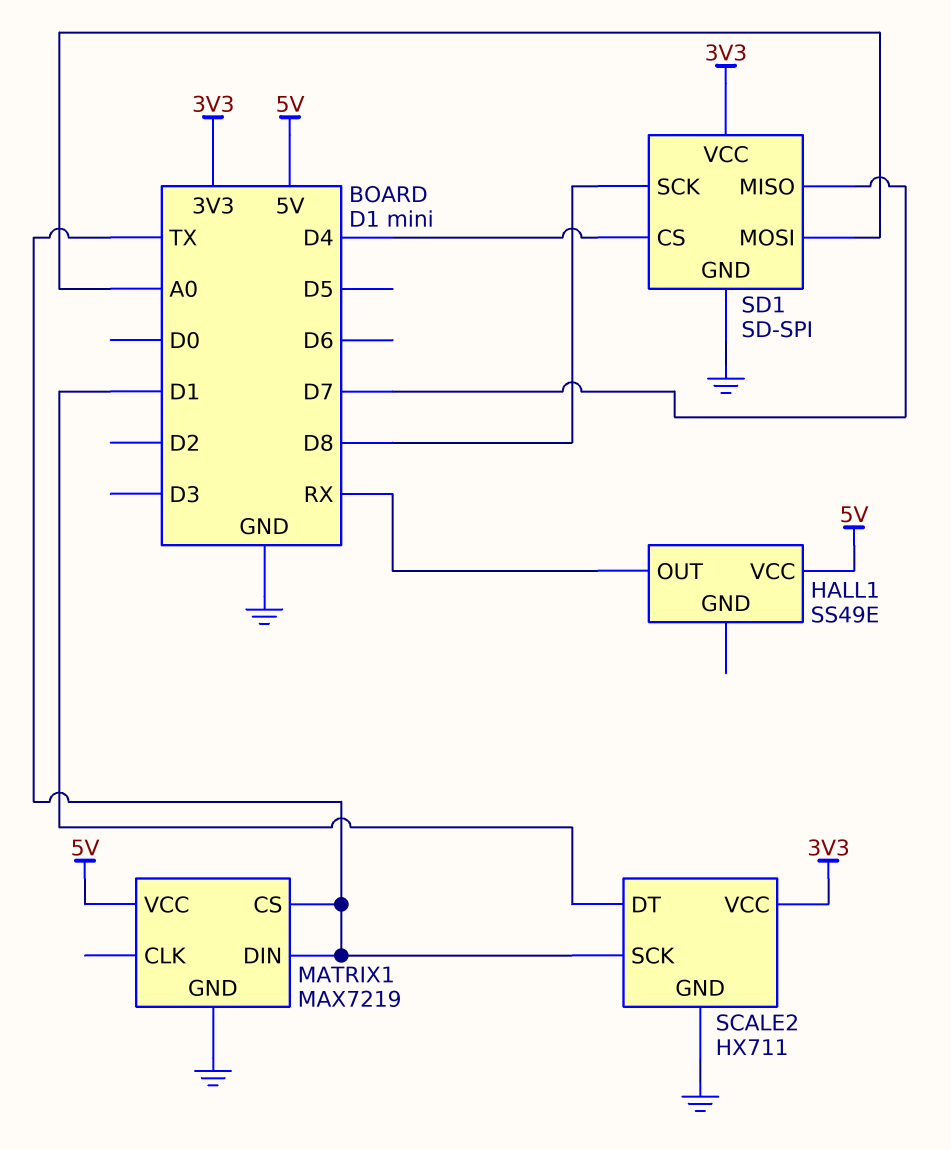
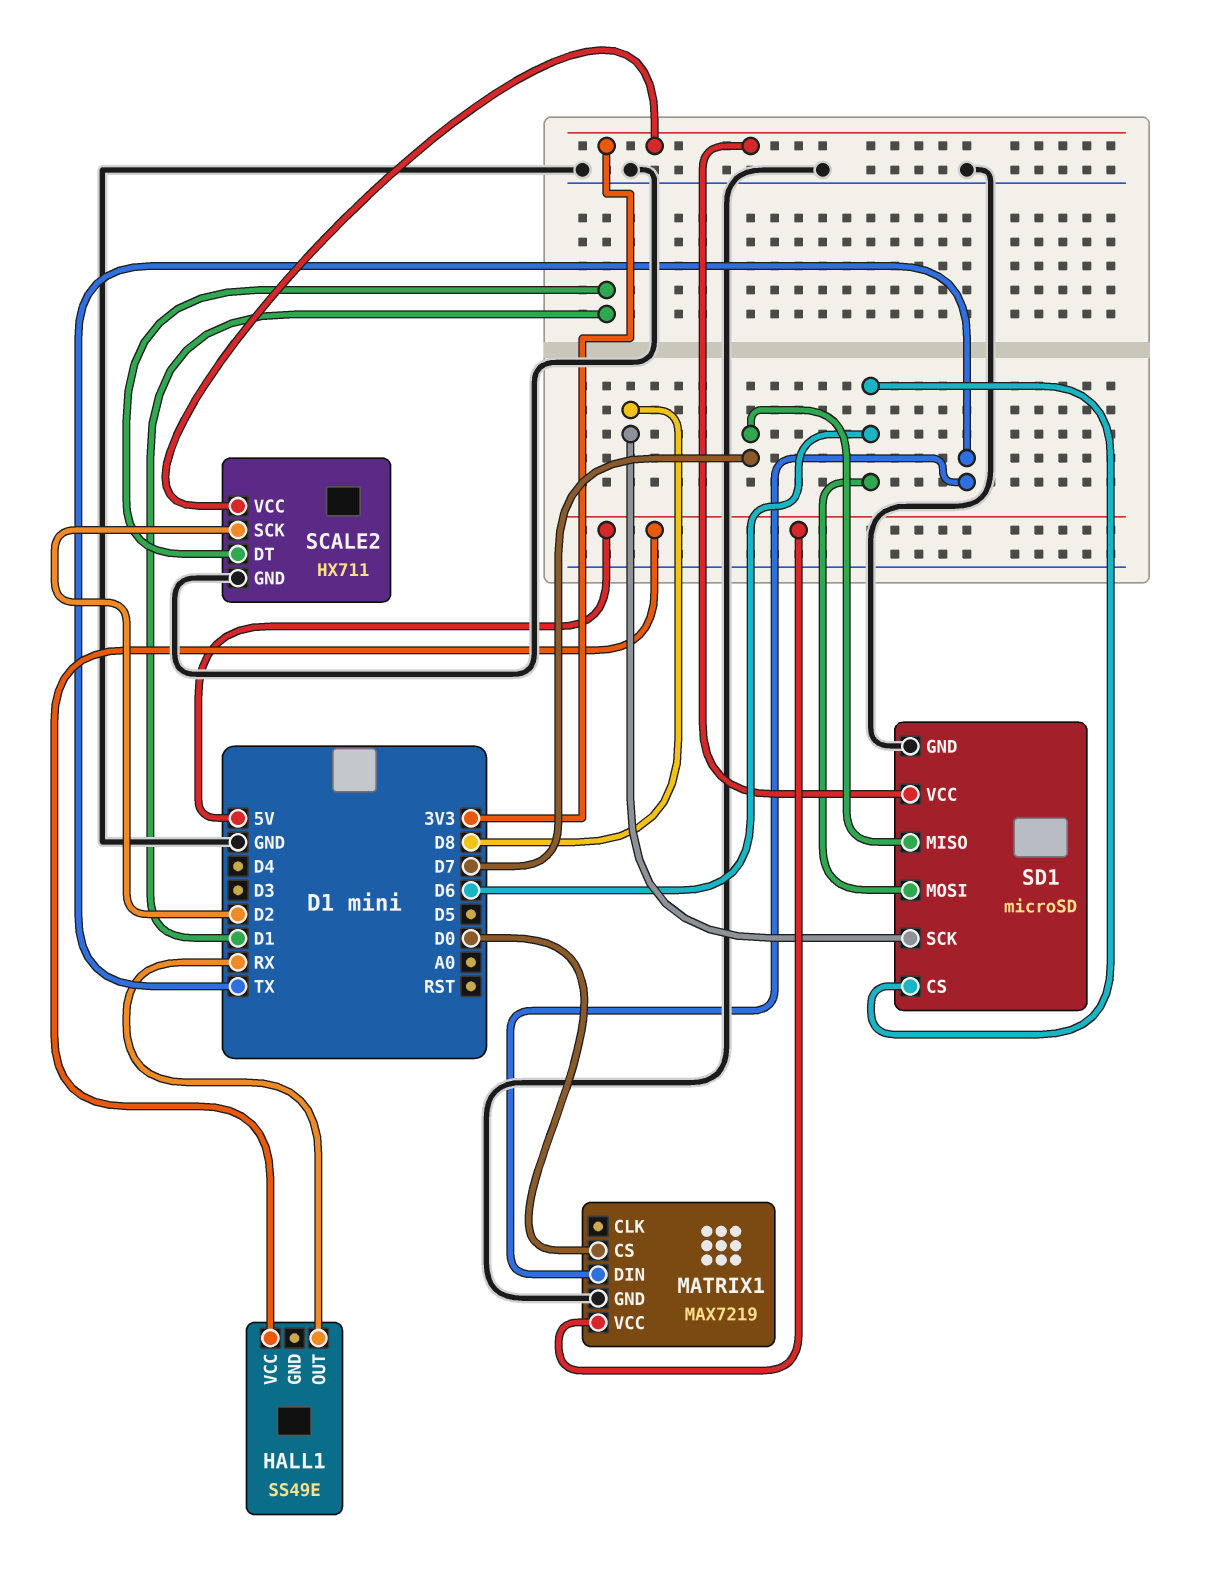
MATRIX1 pin CS: TX -> D0
SCALE2 pin SCK: TX -> D2
SD1: SD-SPI -> microSD
SD1 pin CS: D4 -> D6
SD1 pin MOSI: A0 -> D6

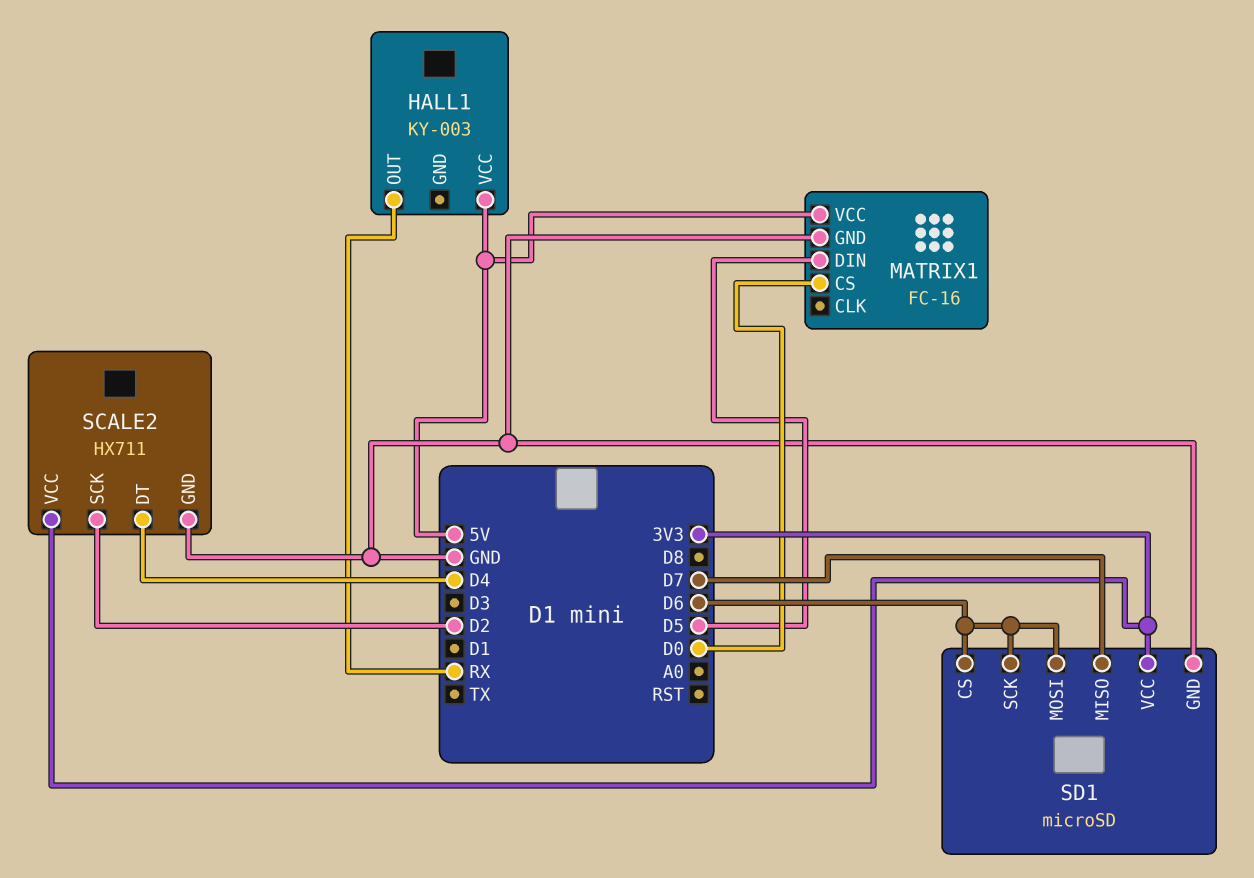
HALL1: SS49E -> KY-003
MATRIX1: MAX7219 -> FC-16
MATRIX1 pin DIN: TX -> D5
SCALE2 pin DT: D1 -> D4
SD1 pin SCK: D8 -> D6

